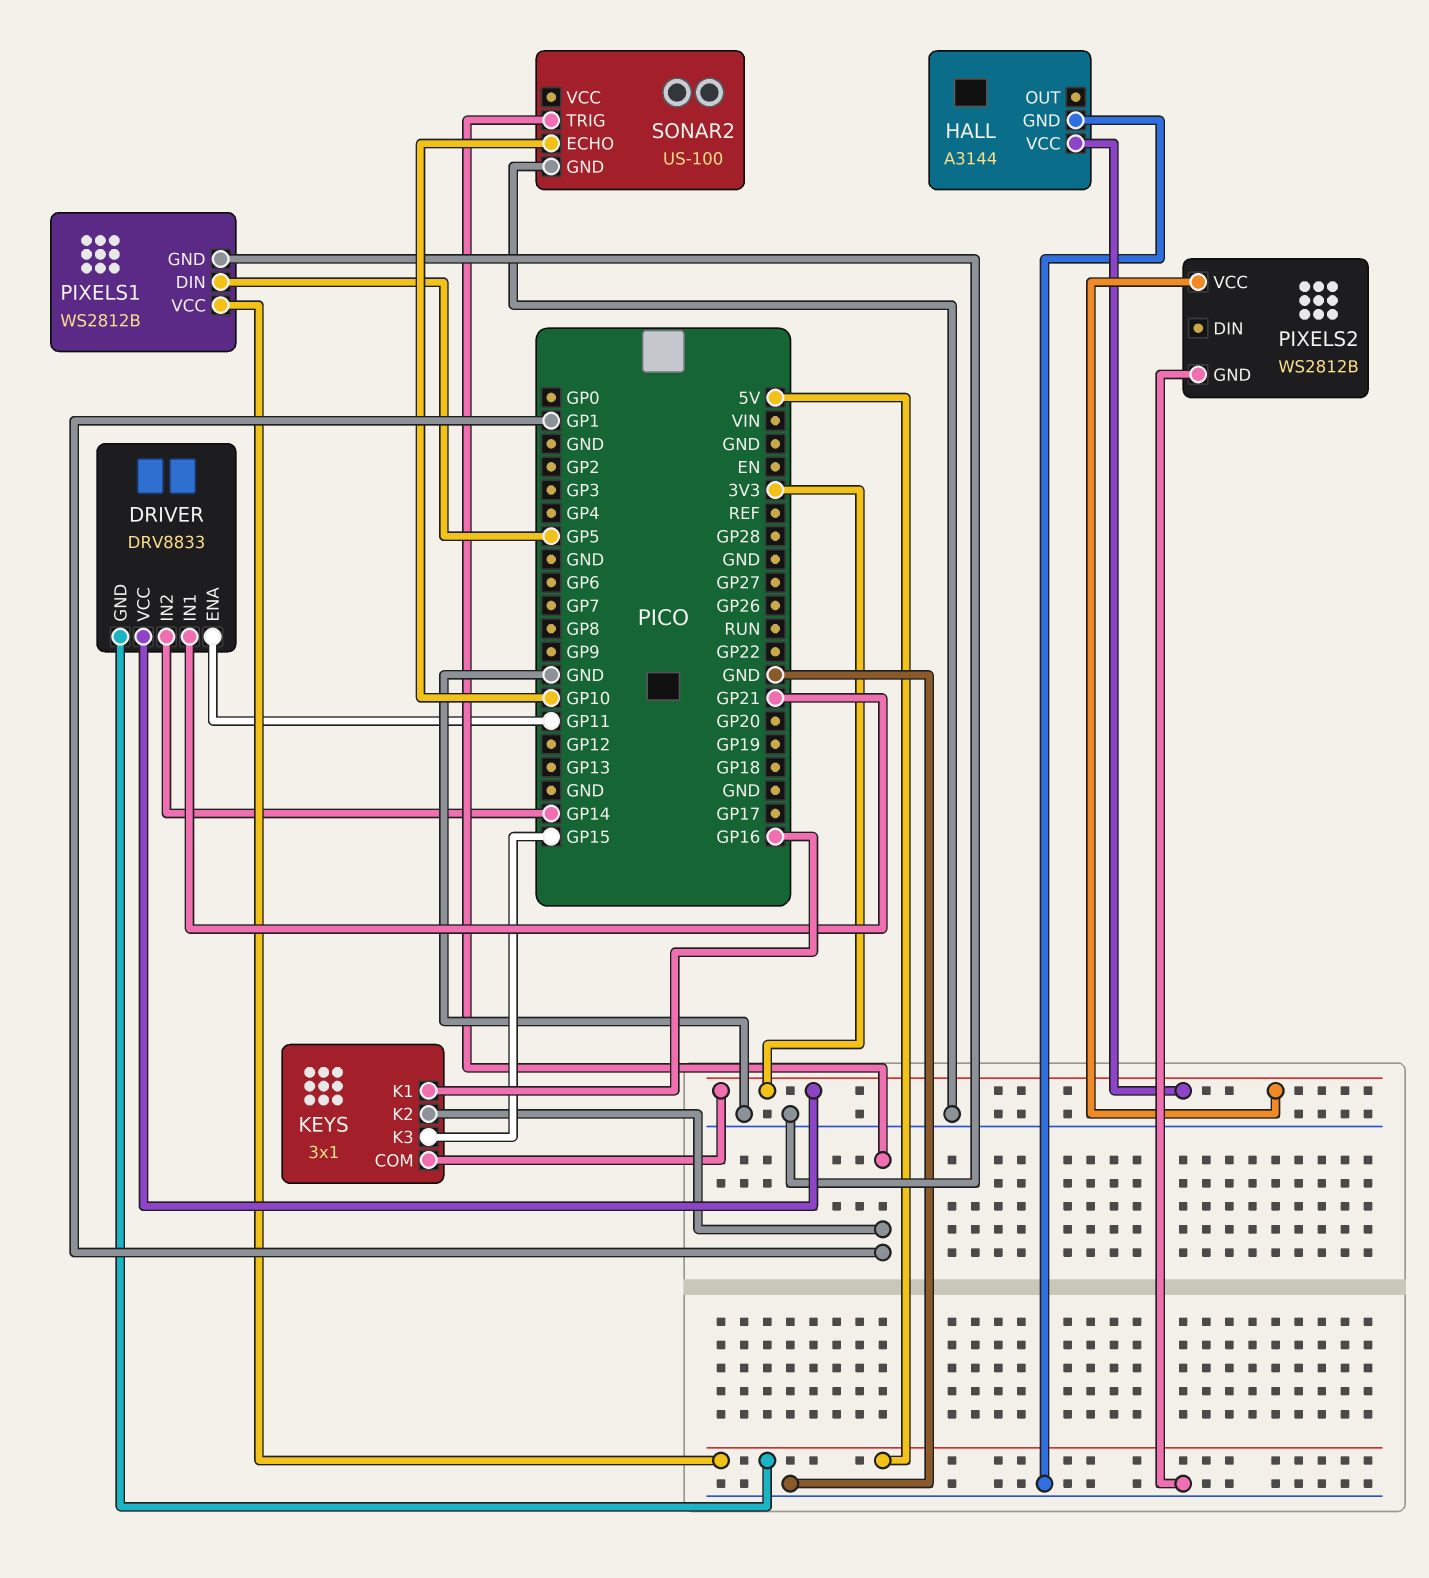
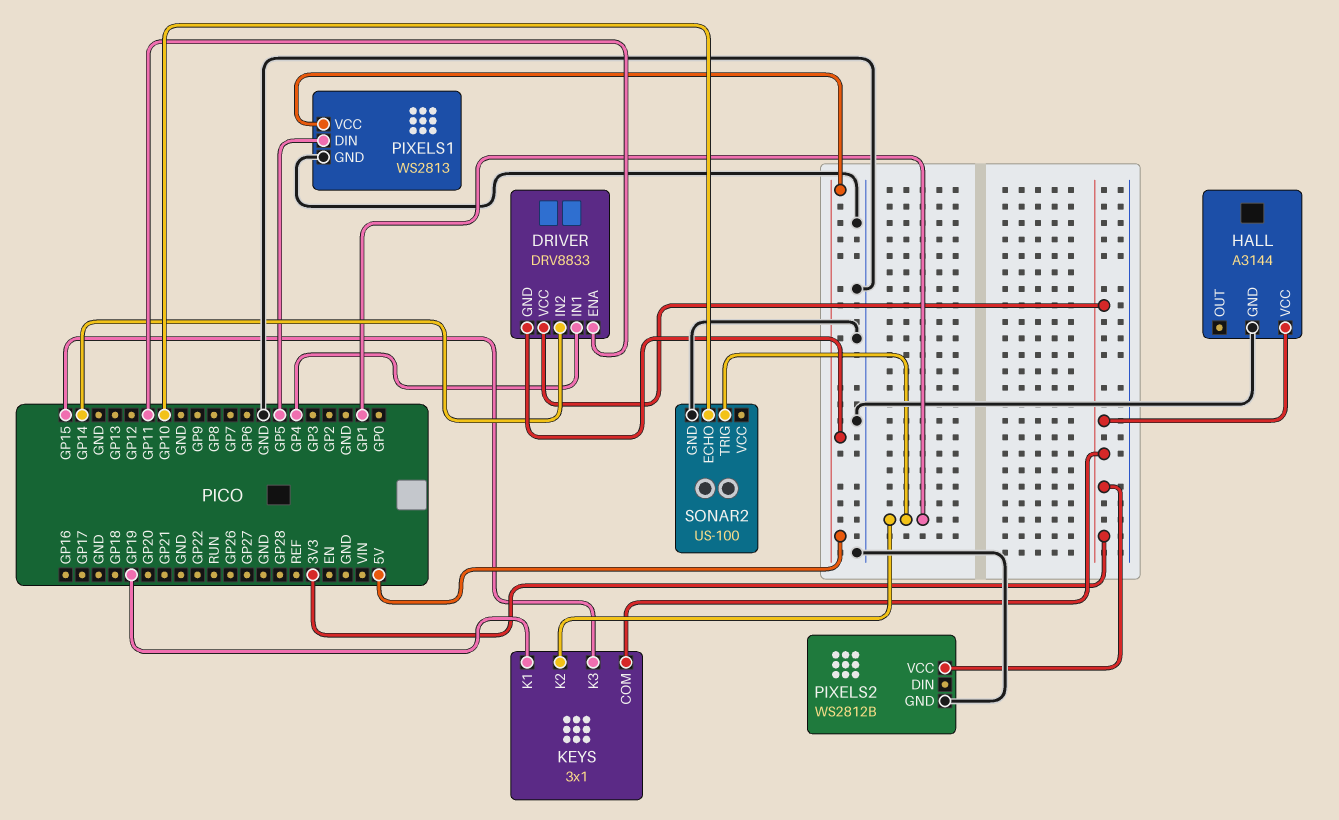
DRIVER pin IN1: GP21 -> GP4
KEYS pin K1: GP16 -> GP19
PIXELS1: WS2812B -> WS2813

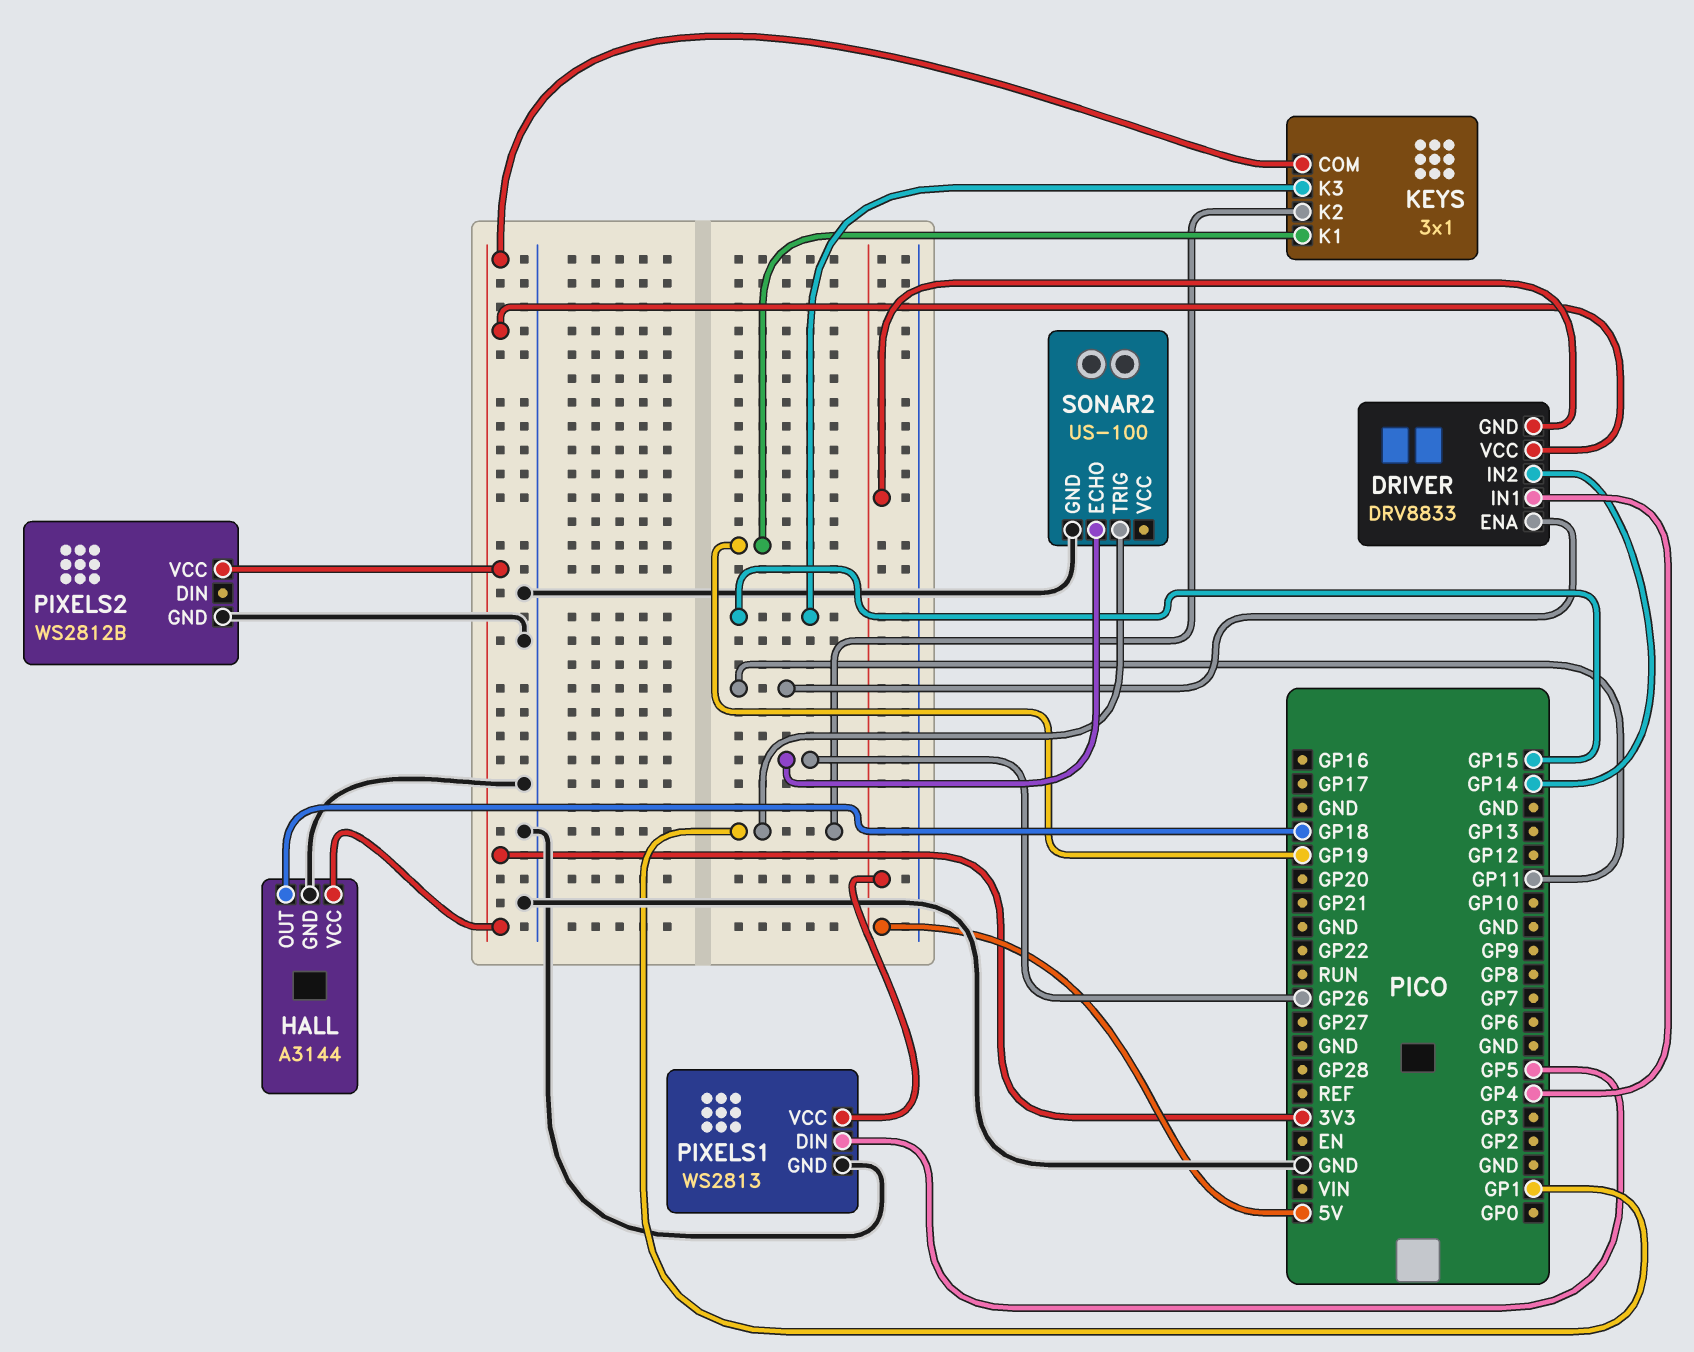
HALL pin OUT: none -> GP18
SONAR2 pin ECHO: GP10 -> GP26

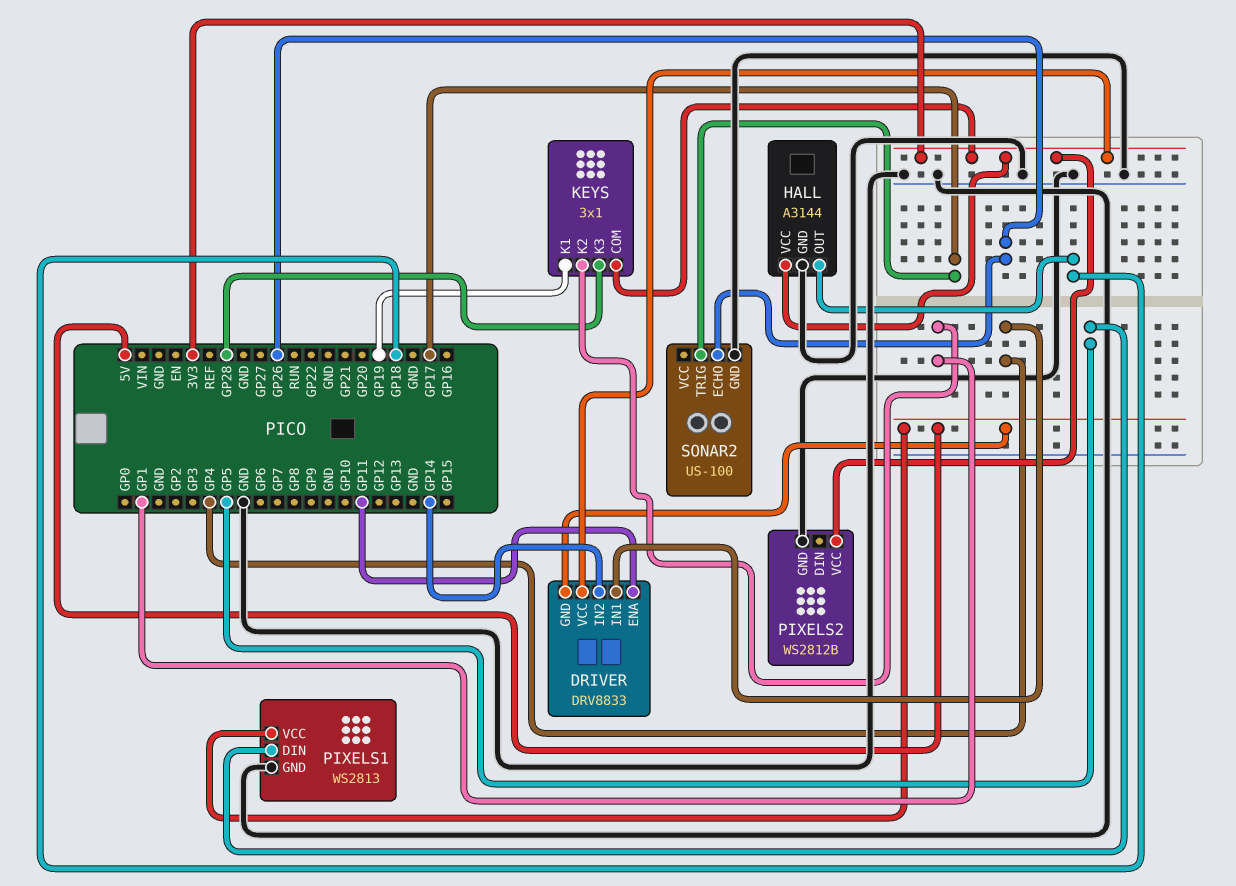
KEYS pin K3: GP15 -> GP28
SONAR2 pin TRIG: GP1 -> GP17

